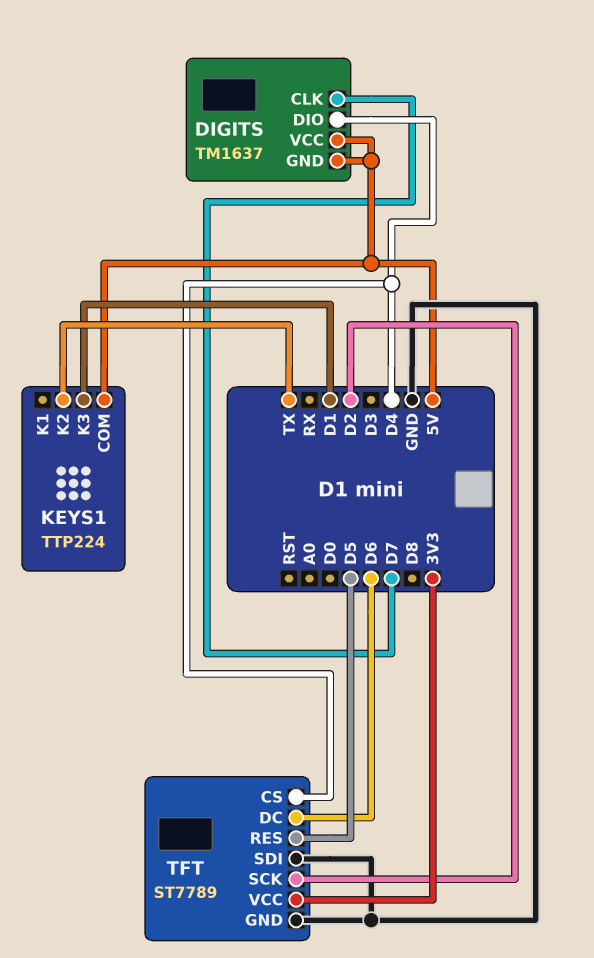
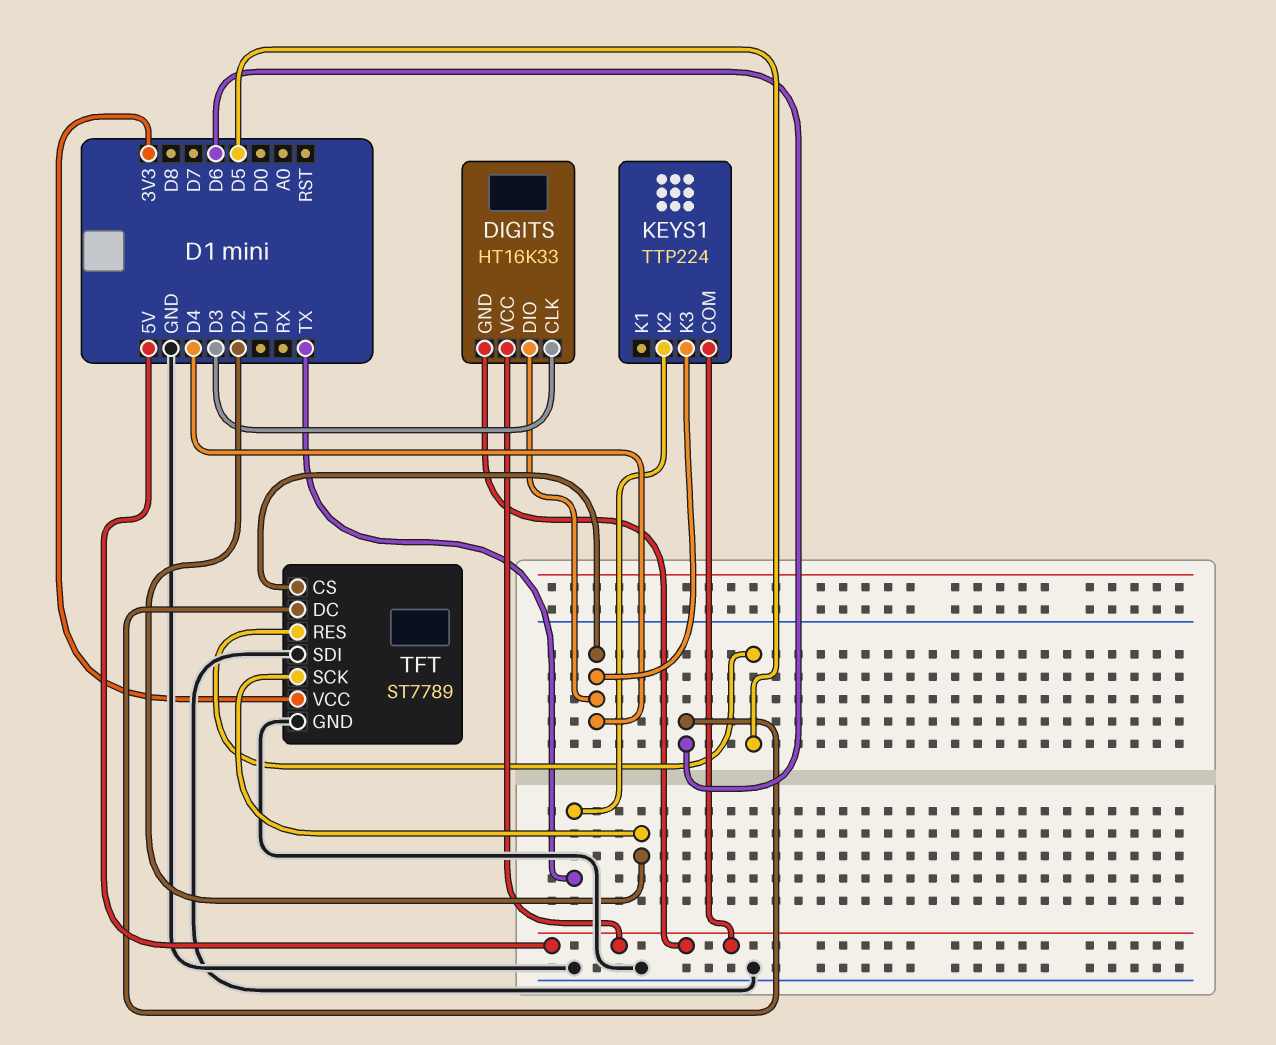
DIGITS: TM1637 -> HT16K33
DIGITS pin CLK: D7 -> D3
KEYS1 pin K3: D1 -> D4

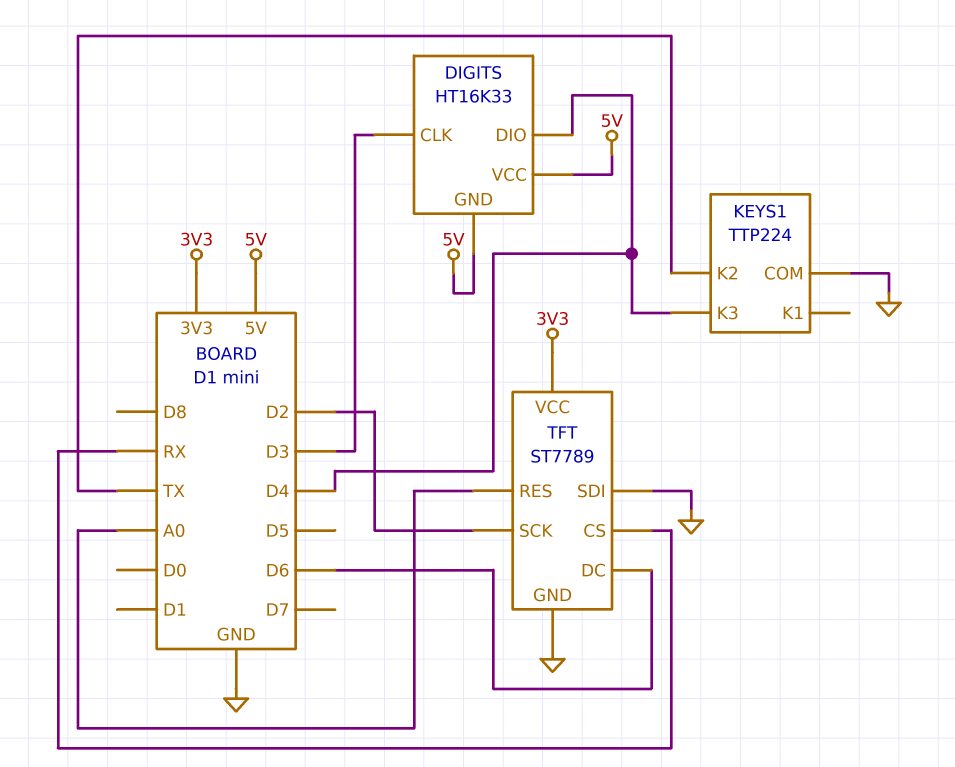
KEYS1 pin COM: 5V -> GND
TFT pin CS: D4 -> RX
TFT pin RES: D5 -> A0

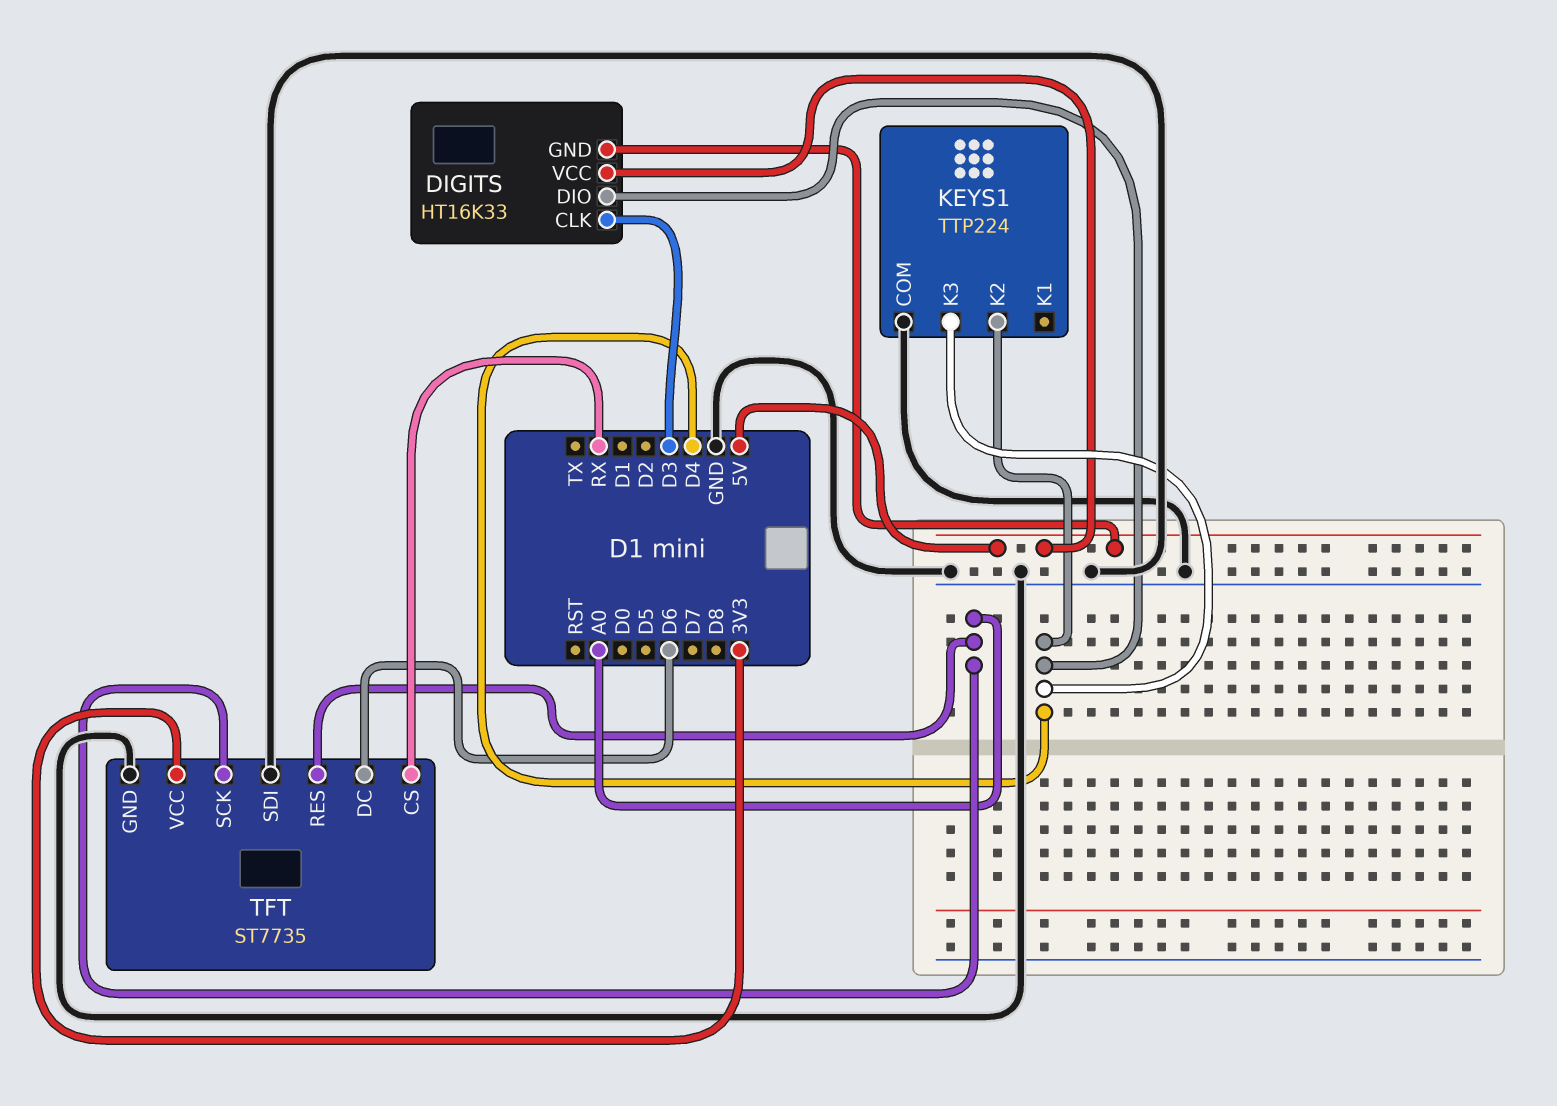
KEYS1 pin K2: TX -> D4
TFT: ST7789 -> ST7735
TFT pin SCK: D2 -> A0

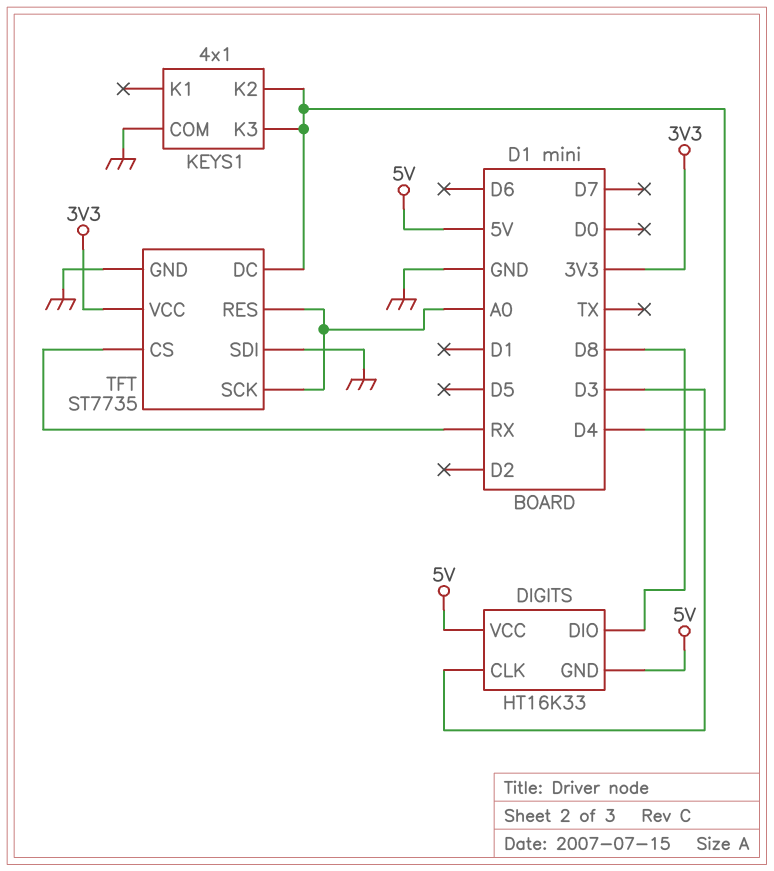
DIGITS pin DIO: D4 -> D8
KEYS1: TTP224 -> 4x1
TFT pin DC: D6 -> D4

